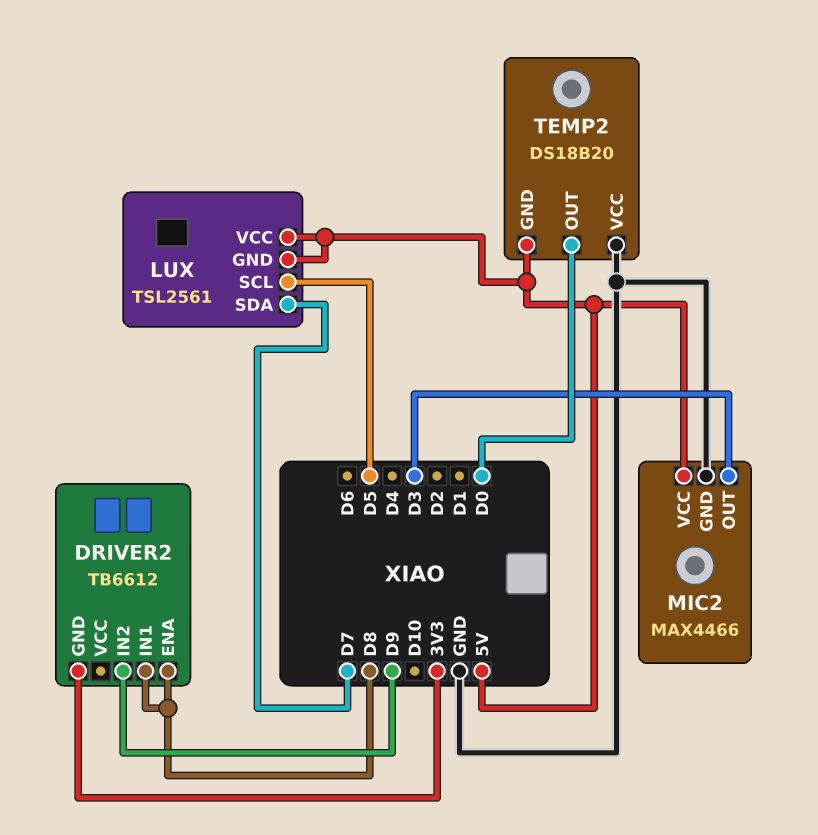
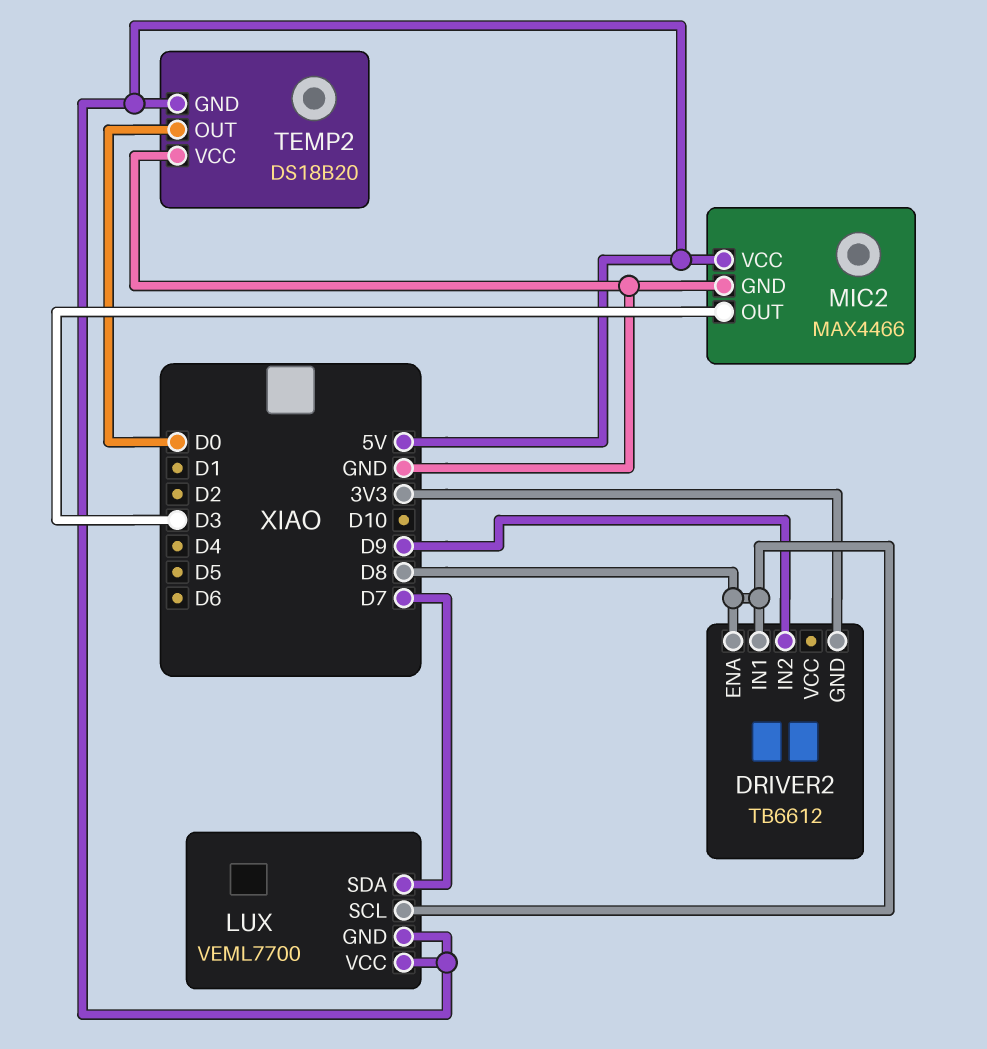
LUX: TSL2561 -> VEML7700
LUX pin SCL: D5 -> D8

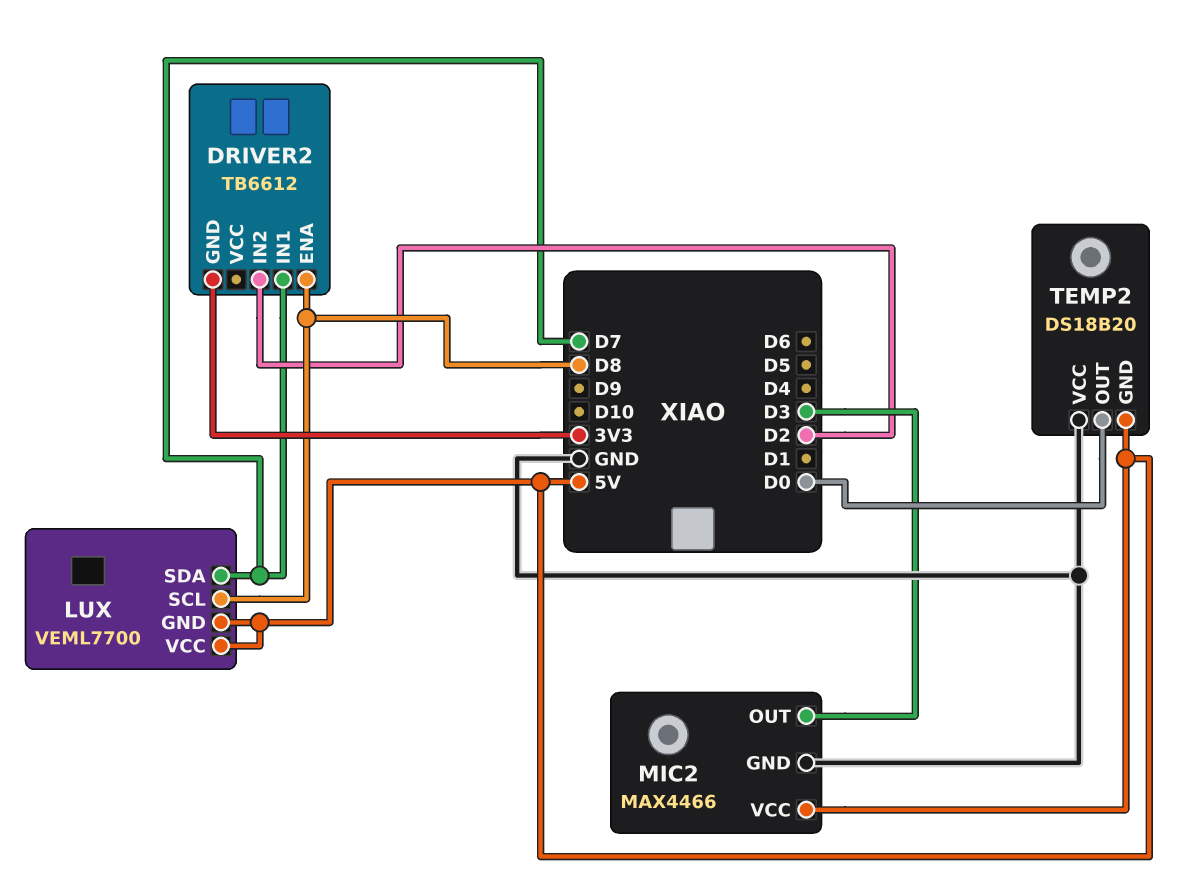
DRIVER2 pin IN1: D8 -> D7
DRIVER2 pin IN2: D9 -> D2

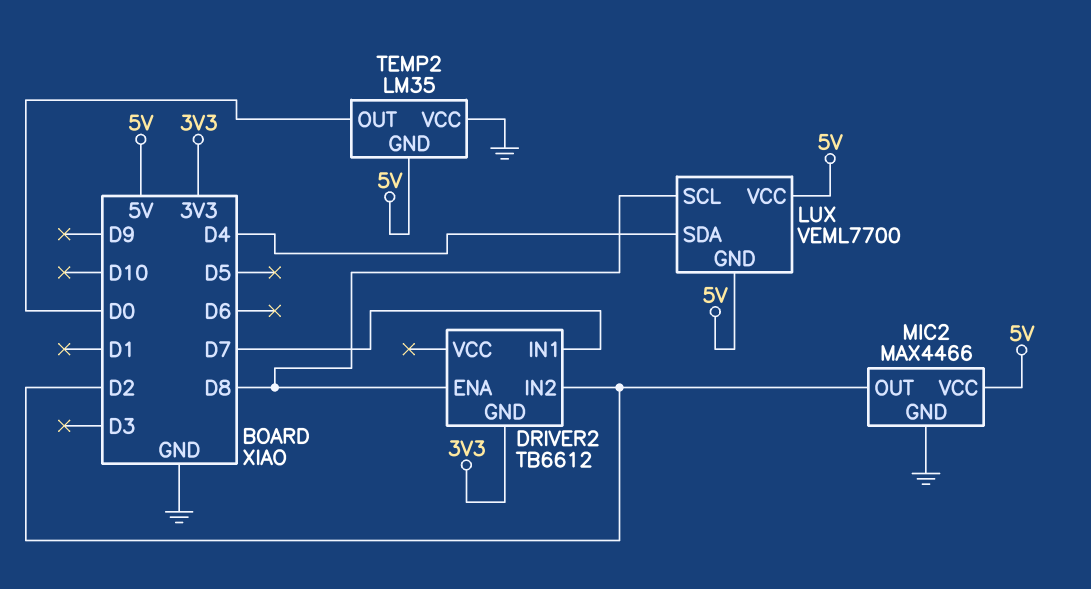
LUX pin SDA: D7 -> D4
MIC2 pin OUT: D3 -> D2
TEMP2: DS18B20 -> LM35

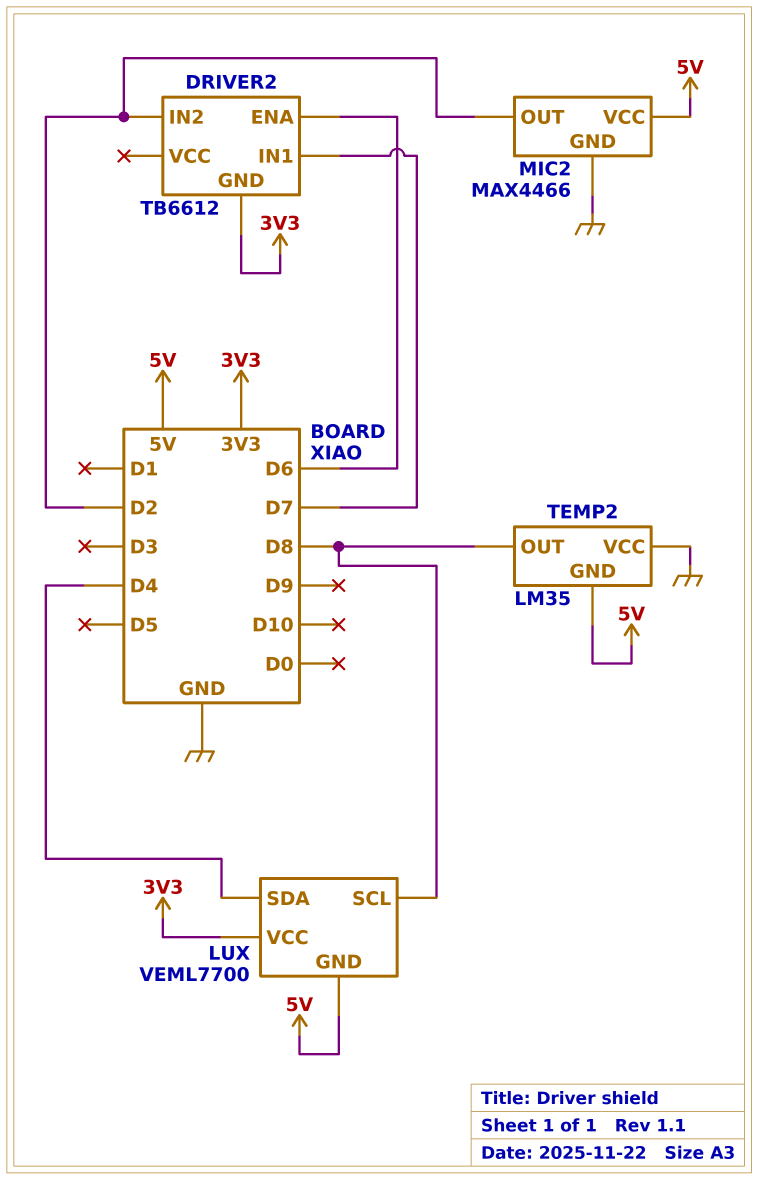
DRIVER2 pin ENA: D8 -> D6
LUX pin VCC: 5V -> 3V3
TEMP2 pin OUT: D0 -> D8

